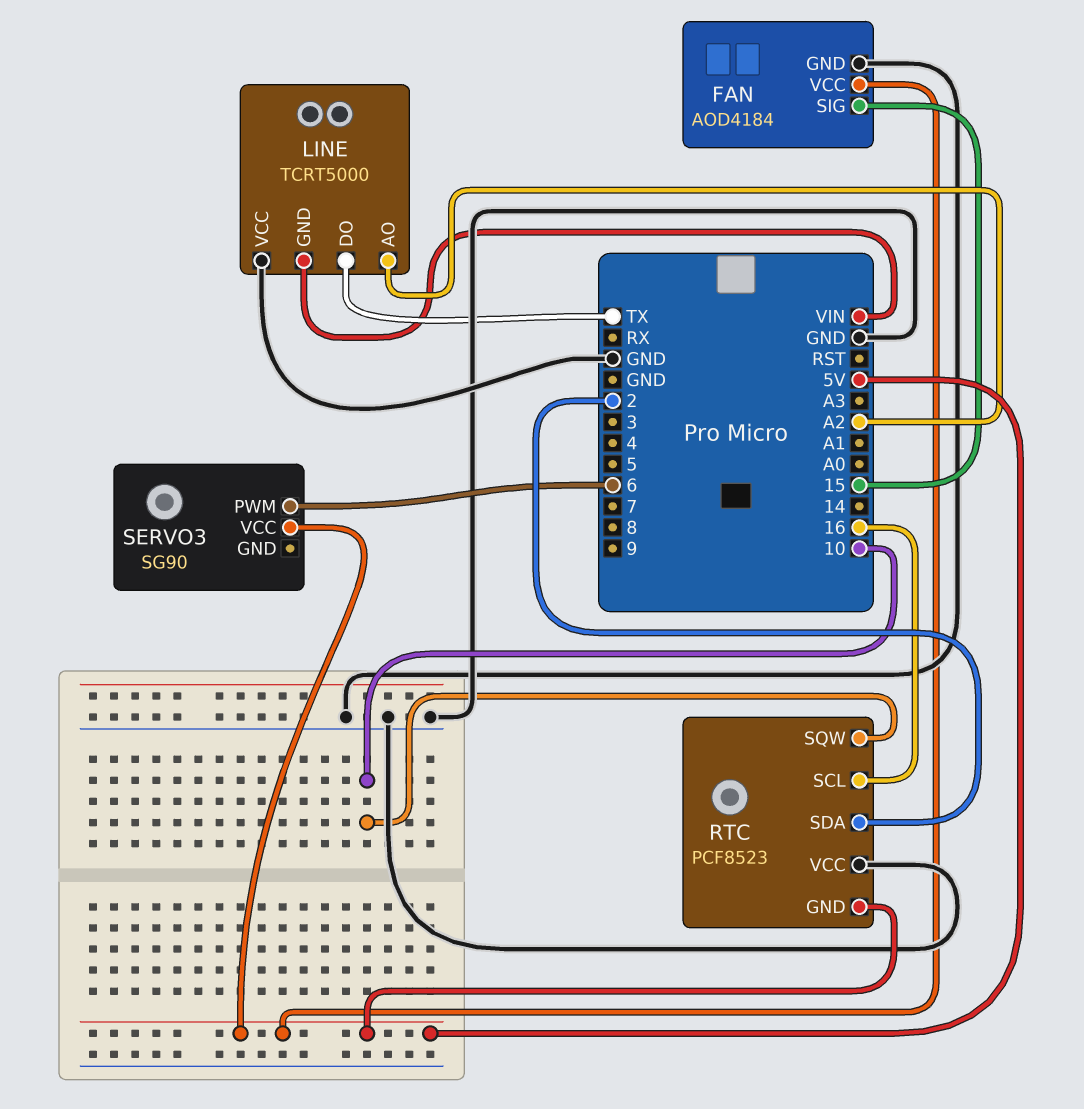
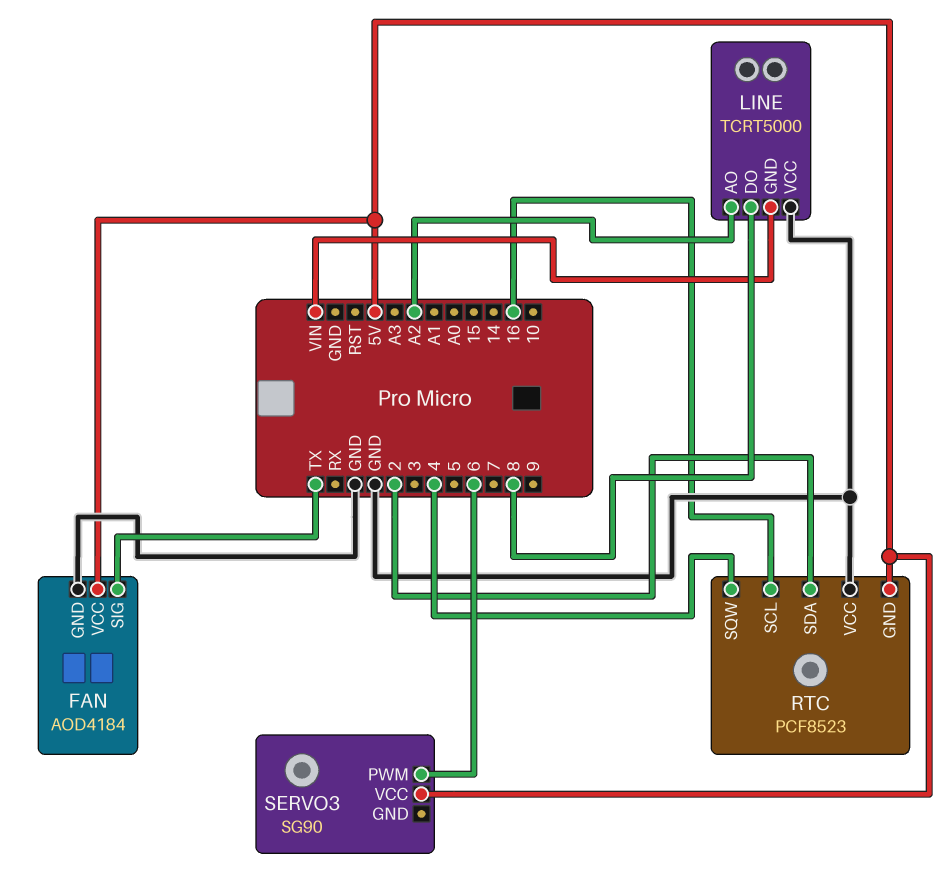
FAN pin SIG: 15 -> TX
LINE pin DO: TX -> 8
RTC pin SQW: 10 -> 4

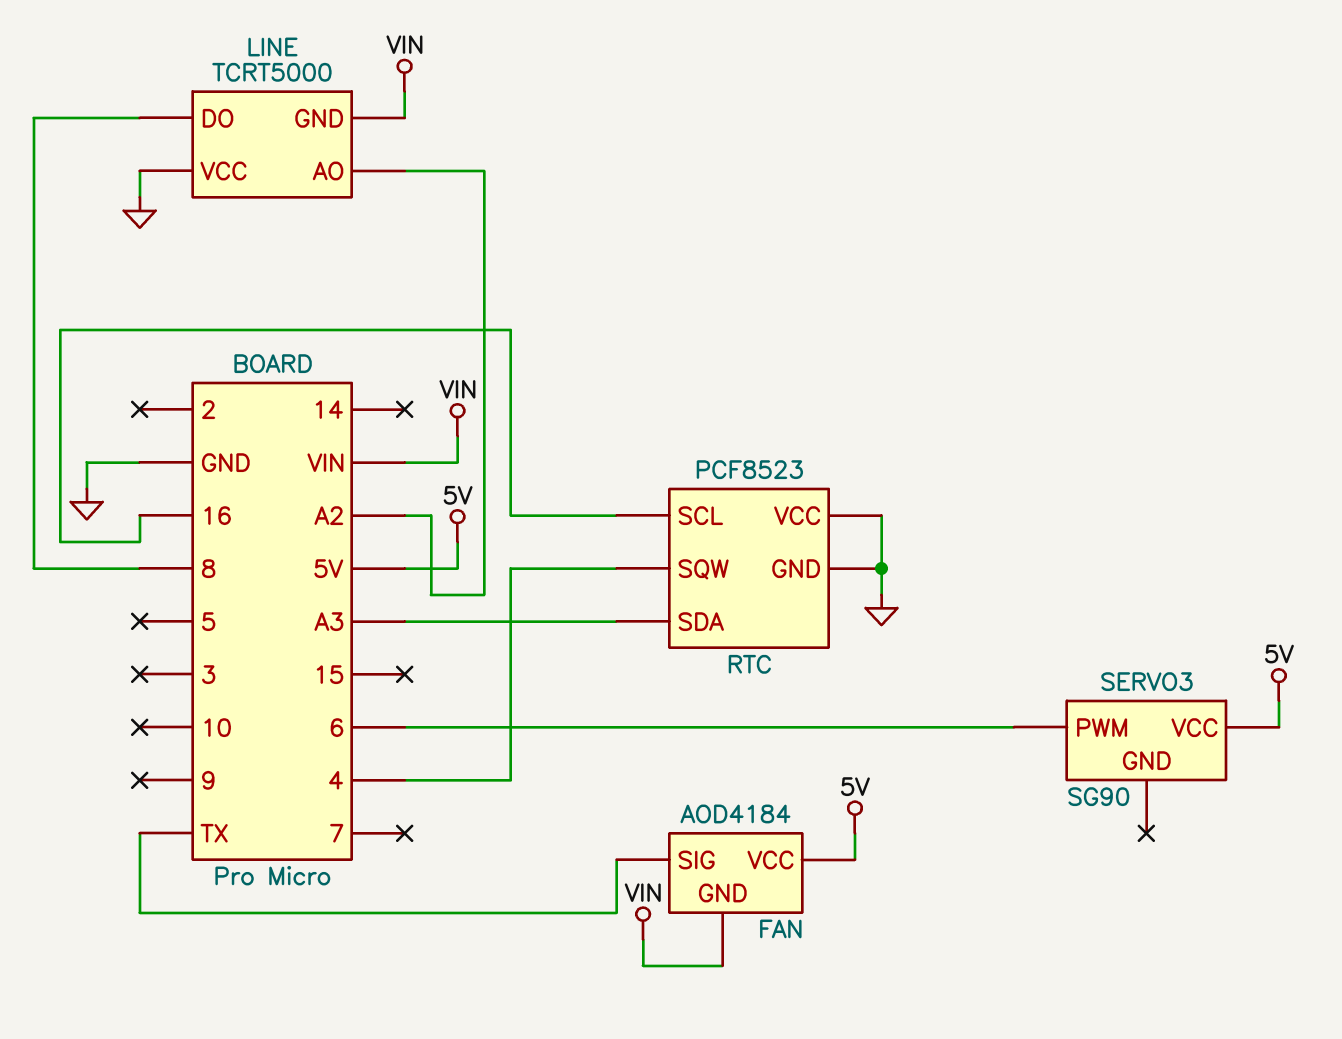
FAN pin GND: GND -> VIN
RTC pin GND: 5V -> GND
RTC pin SDA: 2 -> A3

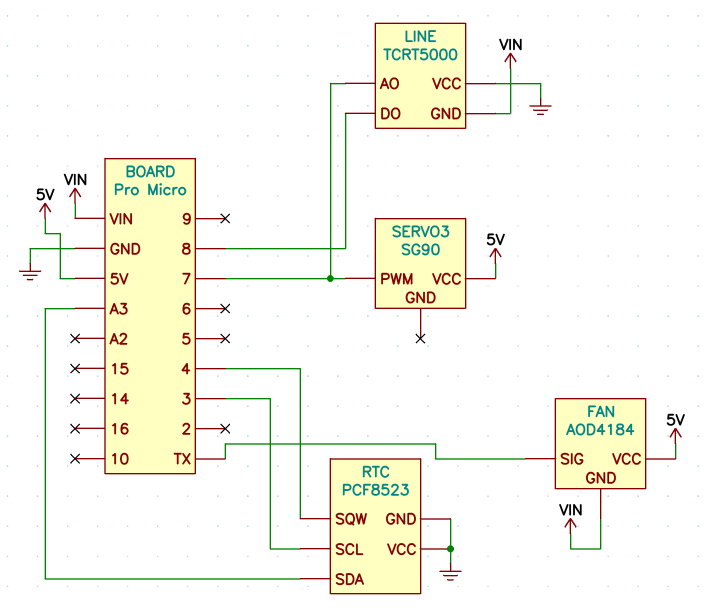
LINE pin AO: A2 -> 7
RTC pin SCL: 16 -> 3
SERVO3 pin PWM: 6 -> 7

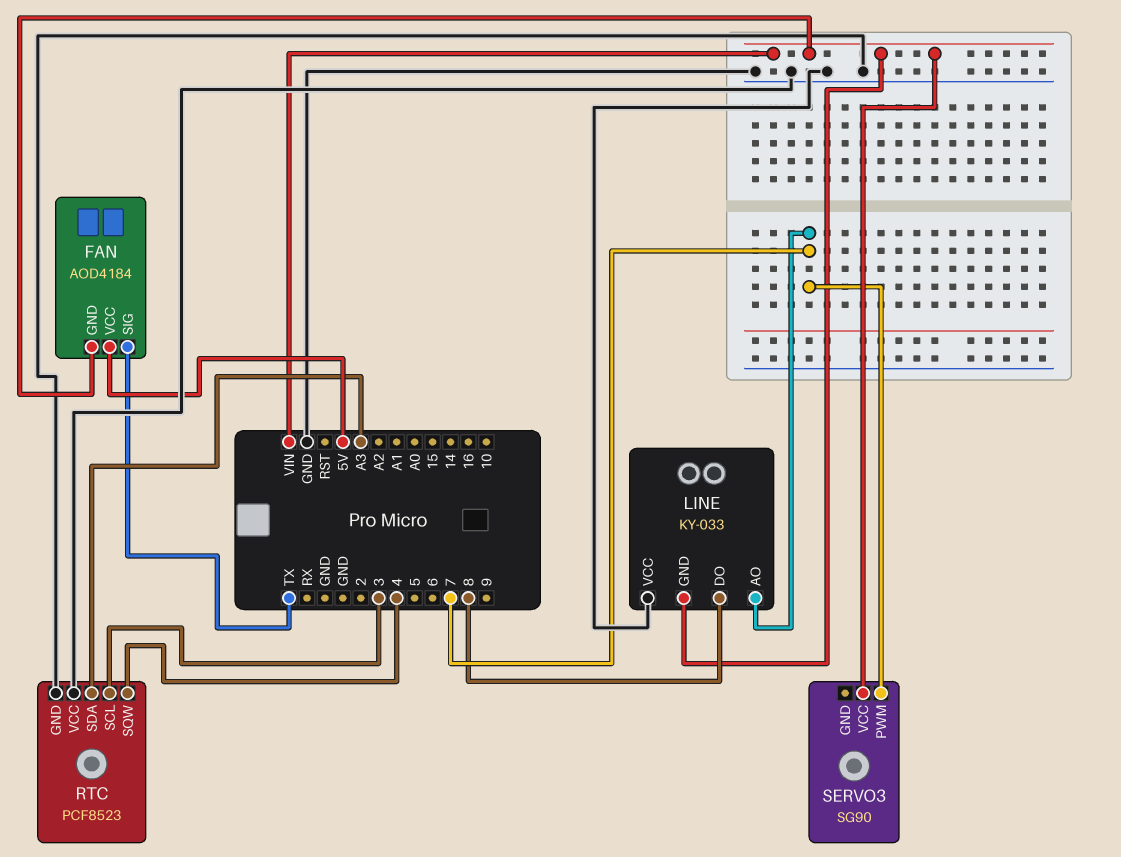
LINE: TCRT5000 -> KY-033
SERVO3 pin VCC: 5V -> VIN

